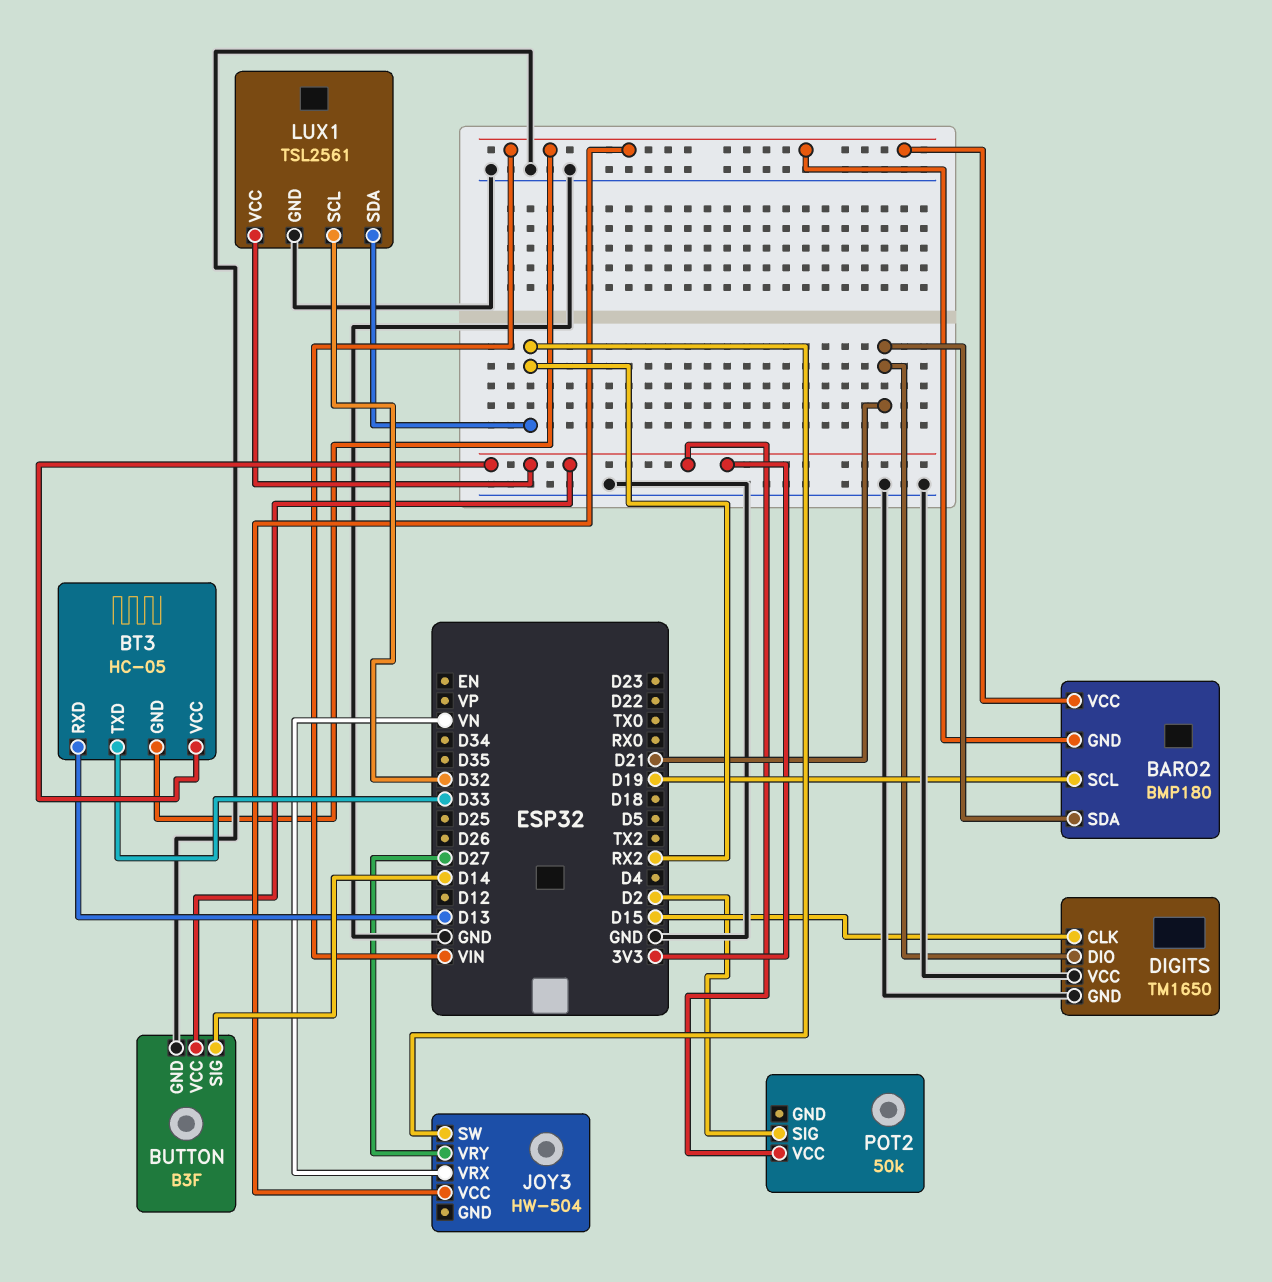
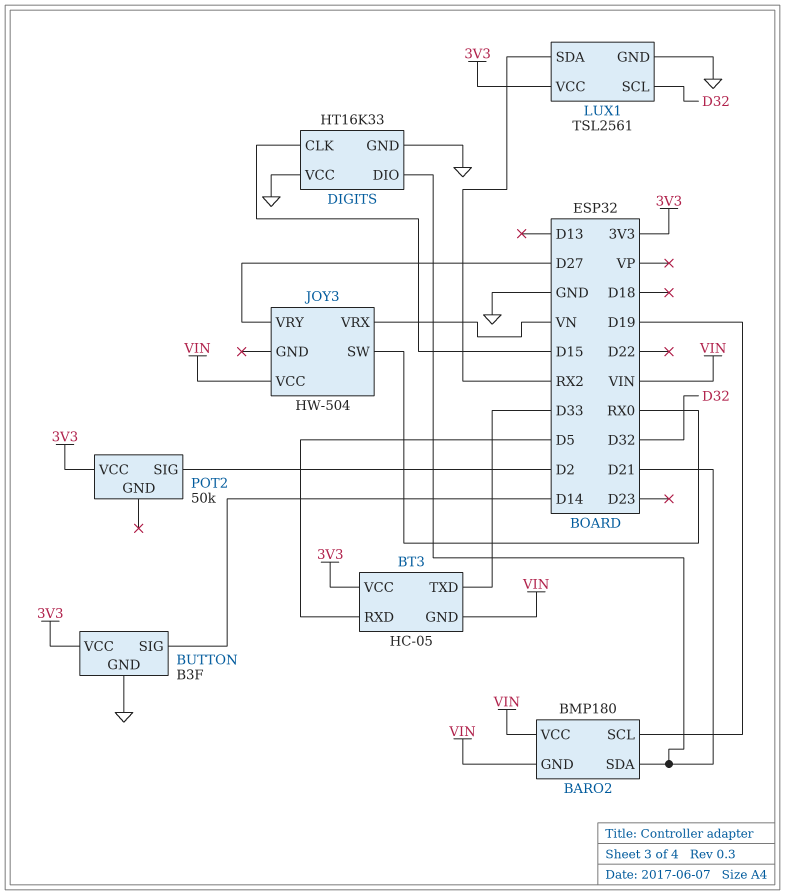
BT3 pin RXD: D13 -> D5
DIGITS: TM1650 -> HT16K33
JOY3 pin SW: RX2 -> RX0

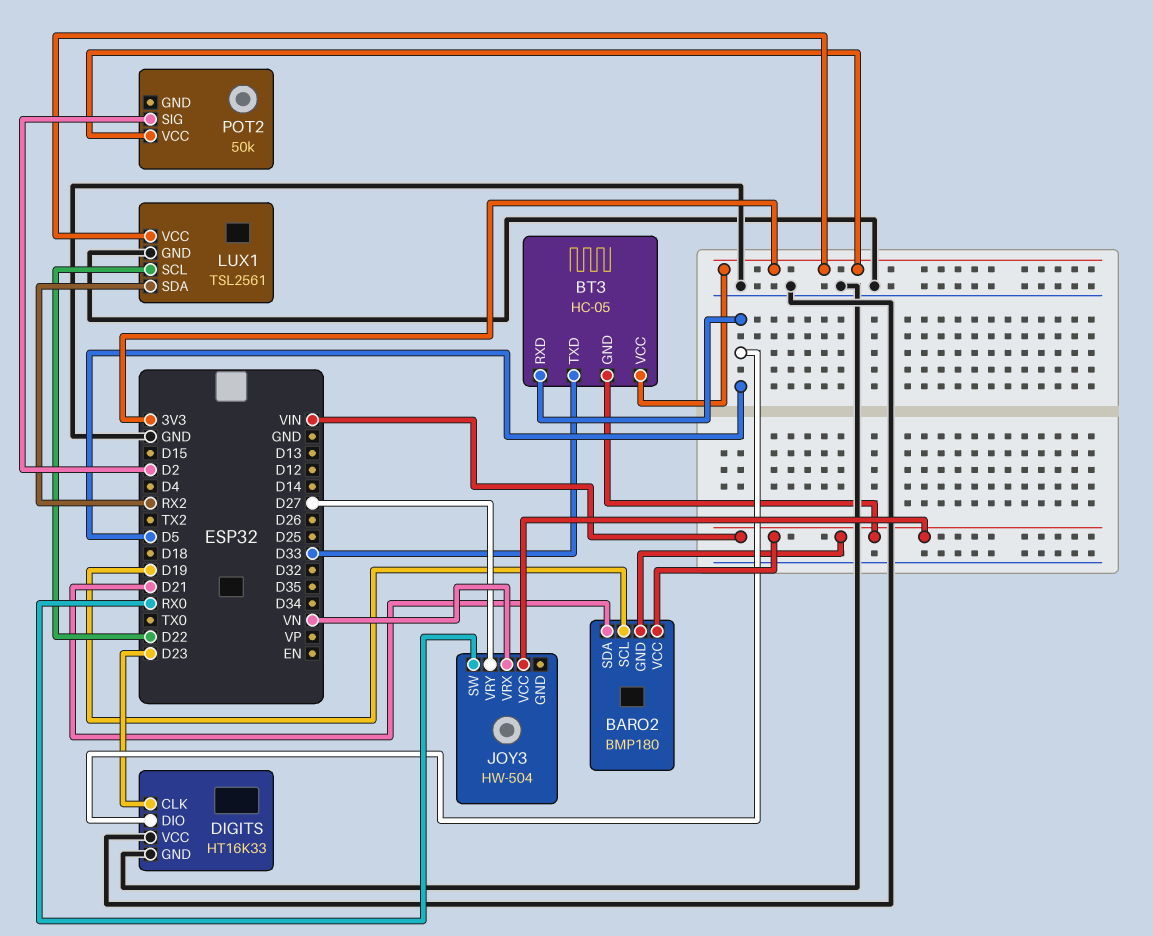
BUTTON: B3F -> none
BUTTON pin GND: GND -> none
BUTTON pin SIG: D14 -> none
BUTTON pin VCC: 3V3 -> none
DIGITS pin CLK: D15 -> D23
DIGITS pin DIO: D21 -> D5
LUX1 pin SCL: D32 -> D22

